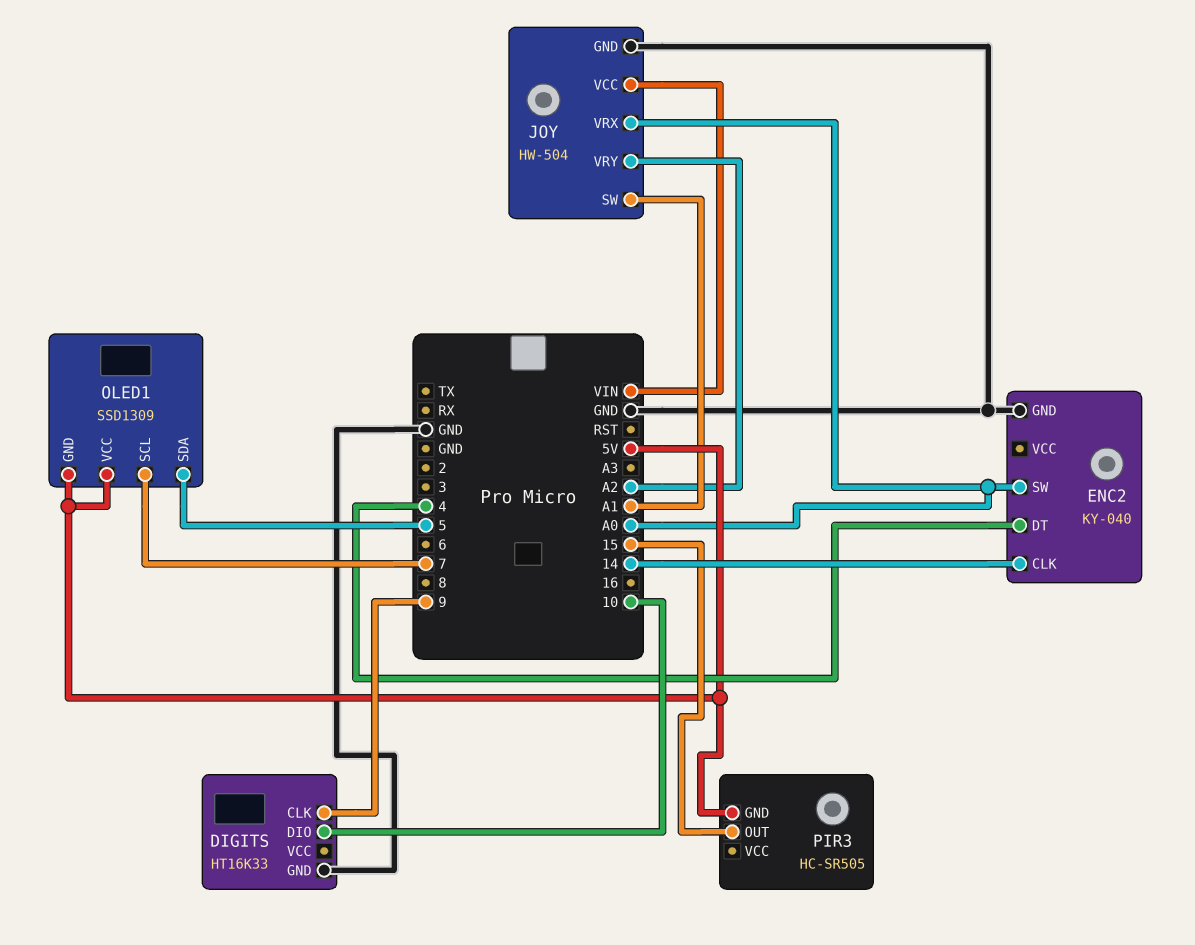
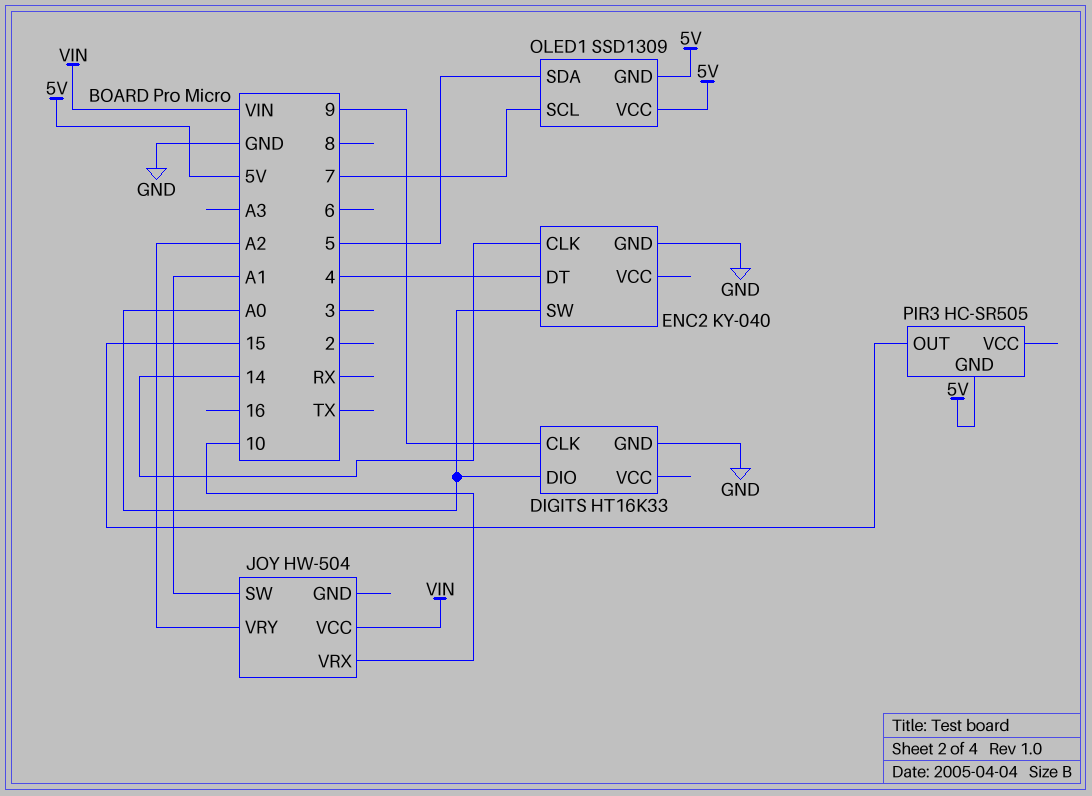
DIGITS pin DIO: 10 -> A0
JOY pin GND: GND -> none
JOY pin VRX: A0 -> 10

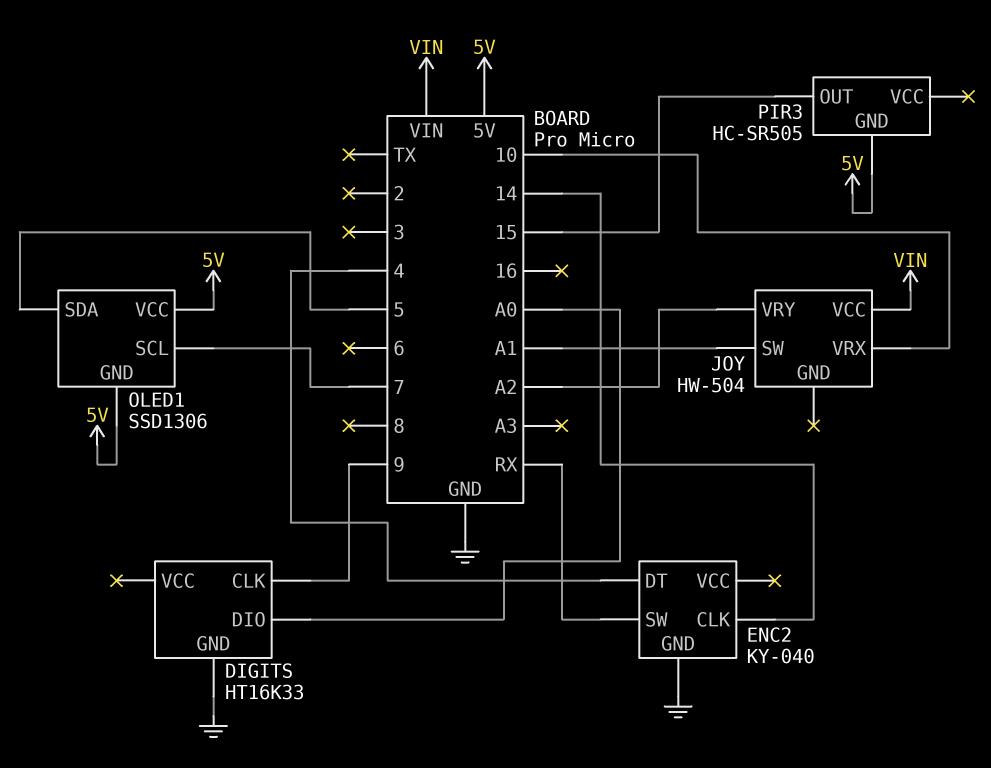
ENC2 pin SW: A0 -> RX
OLED1: SSD1309 -> SSD1306

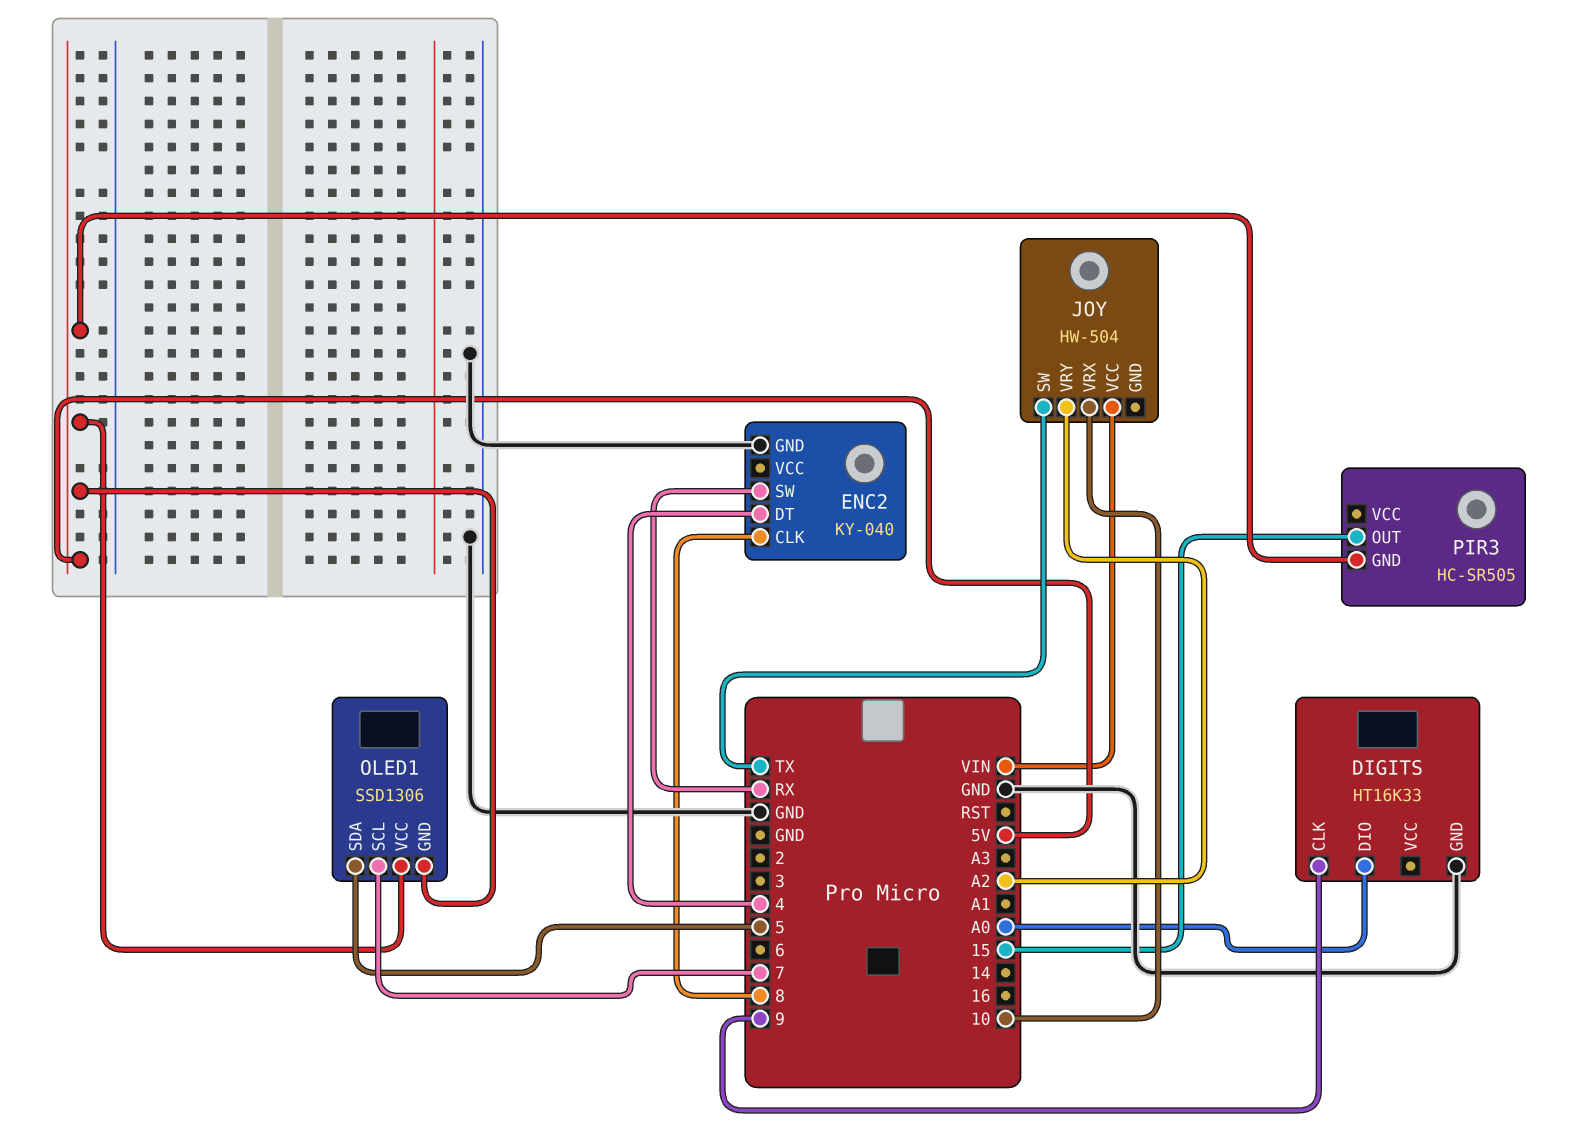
ENC2 pin CLK: 14 -> 8
JOY pin SW: A1 -> TX

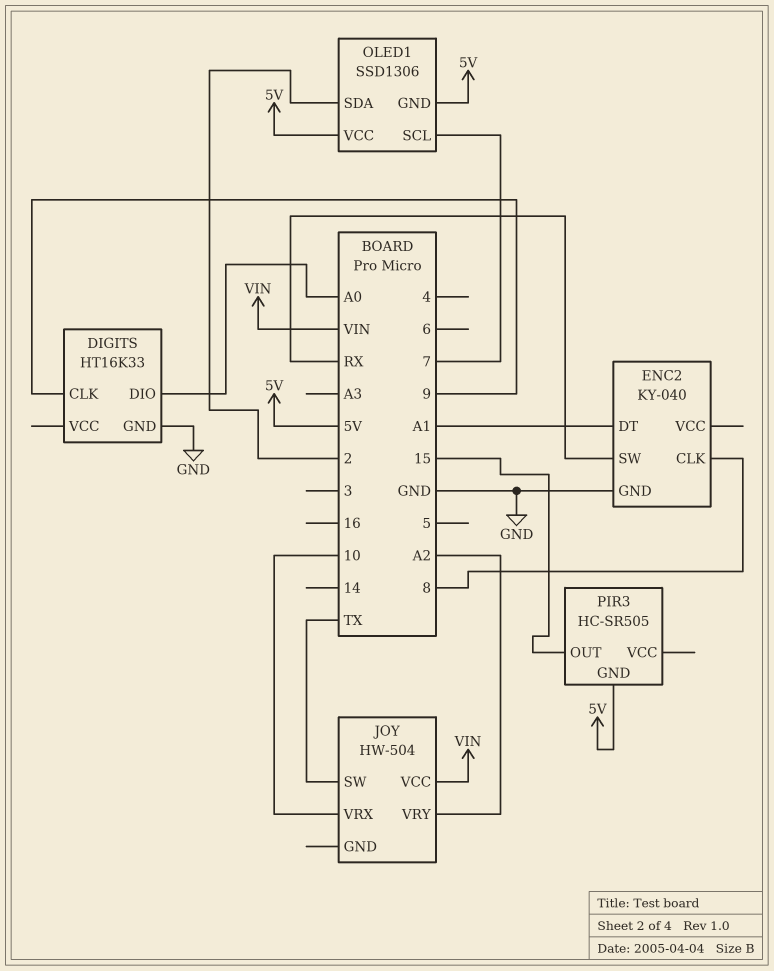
ENC2 pin DT: 4 -> A1
OLED1 pin SDA: 5 -> 2

